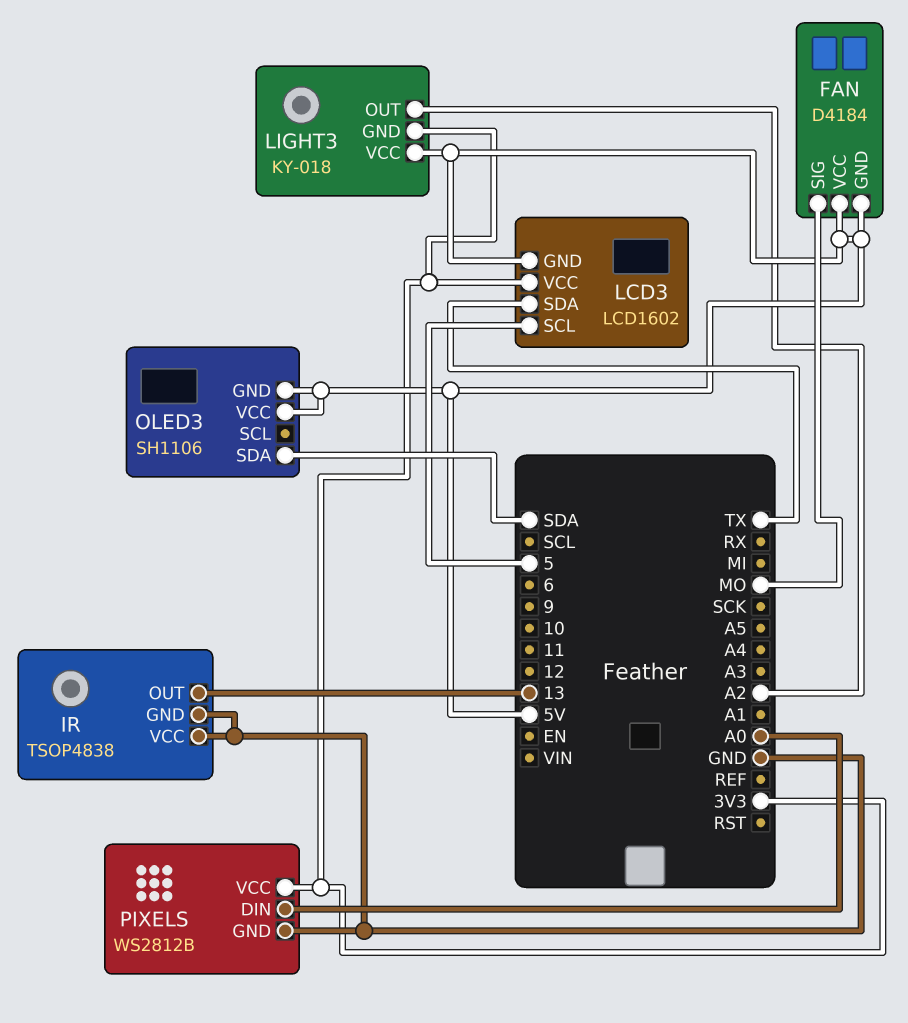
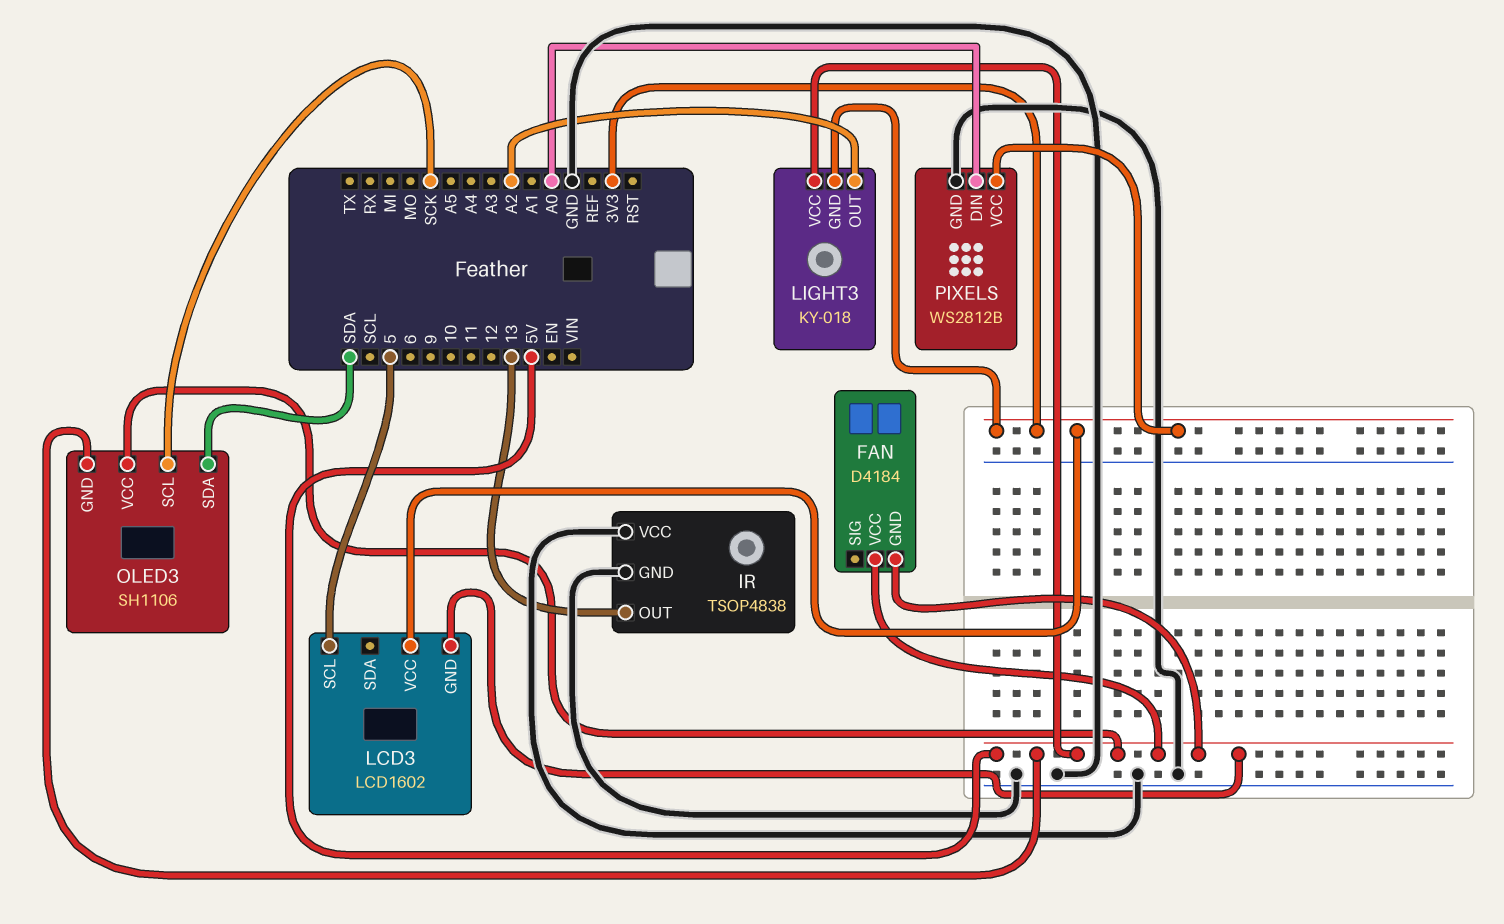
FAN pin SIG: MO -> none
LCD3 pin SDA: TX -> none
OLED3 pin SCL: none -> SCK

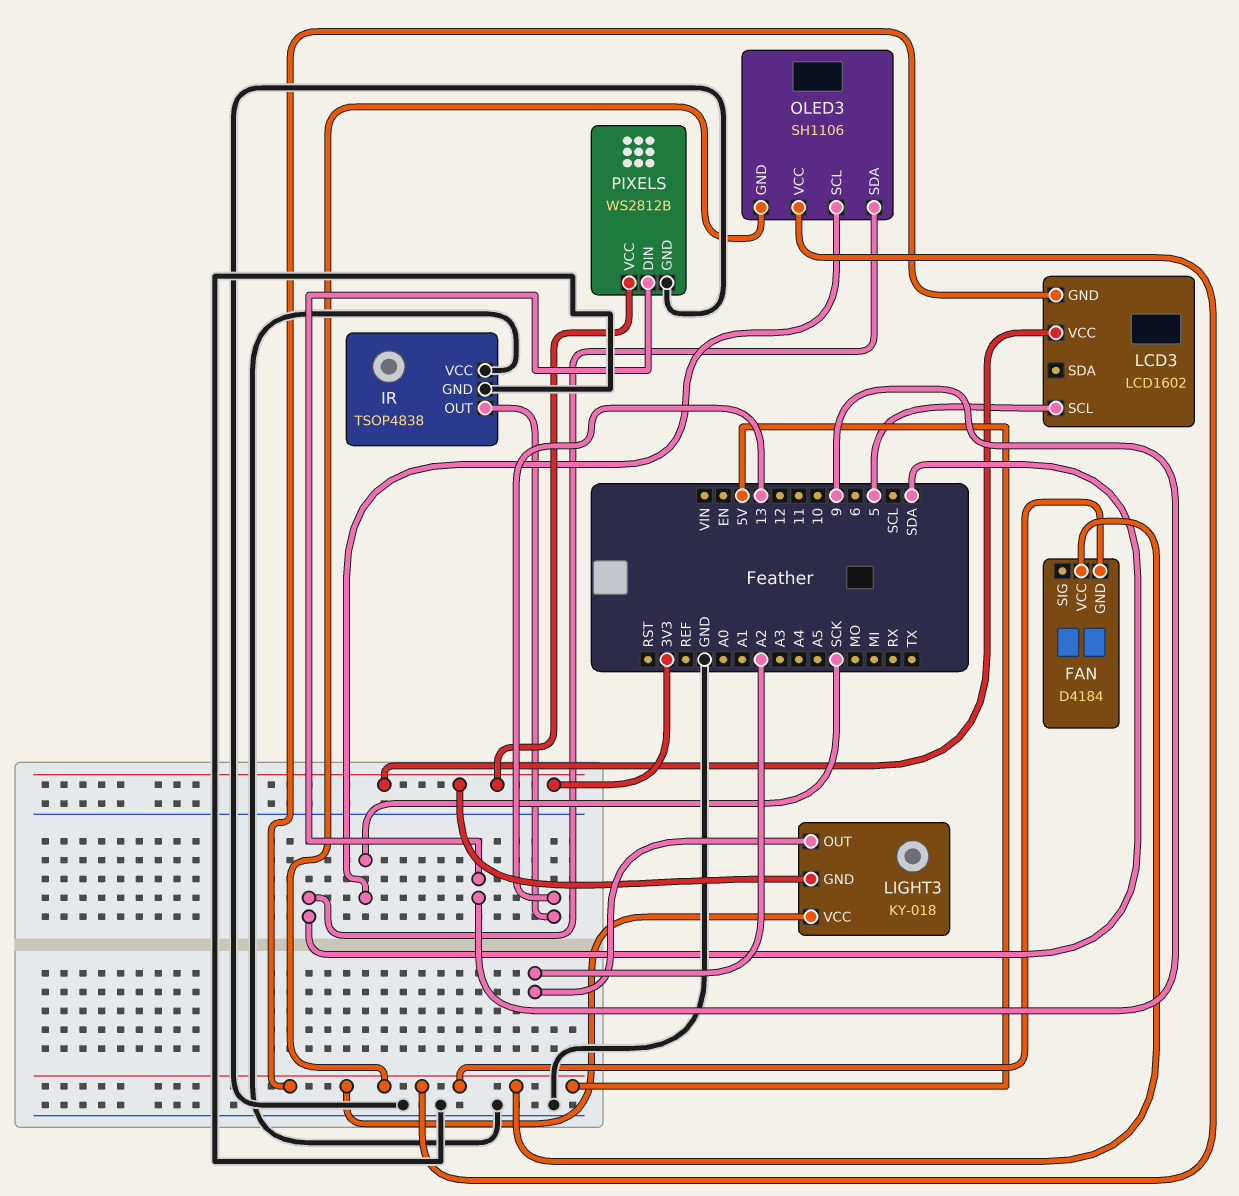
PIXELS pin DIN: A0 -> 9

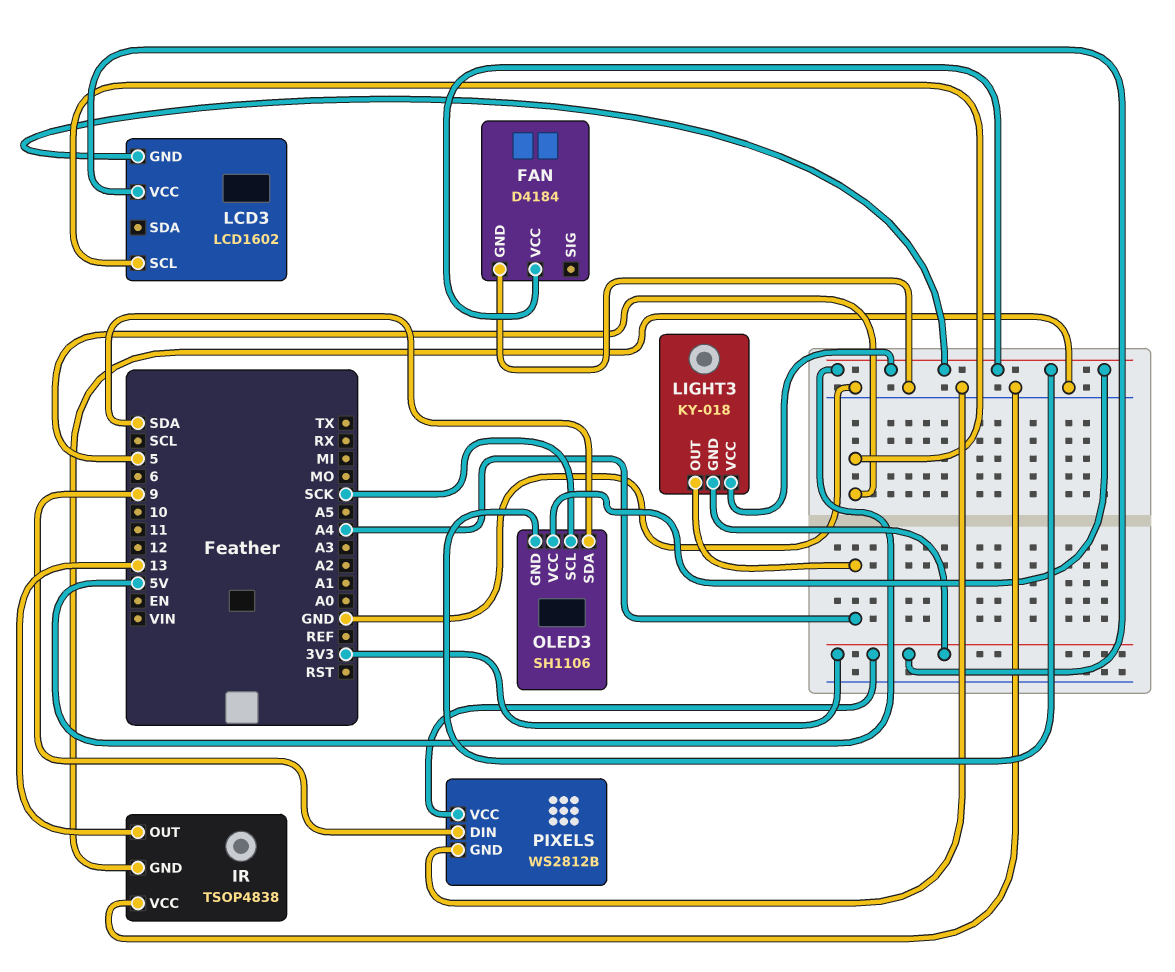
FAN pin GND: 5V -> GND
LIGHT3 pin OUT: A2 -> A4

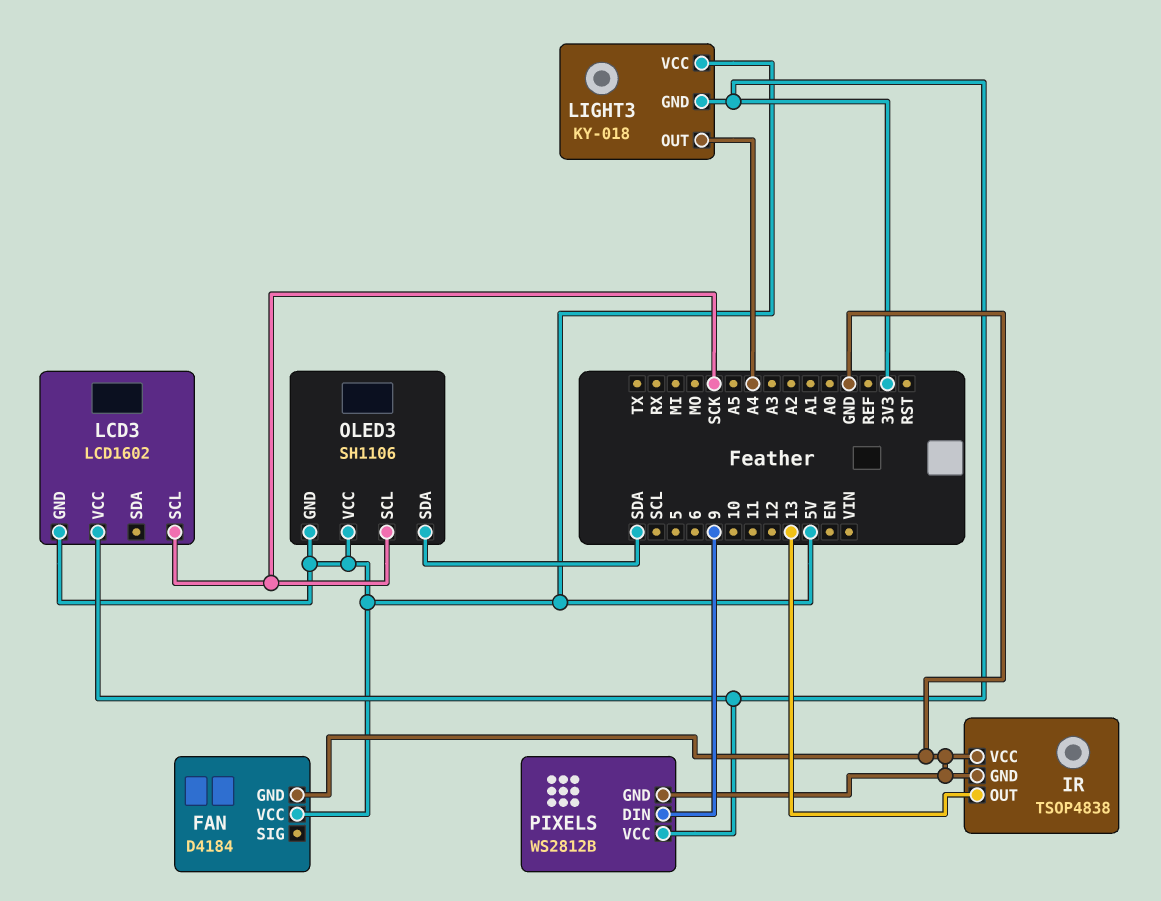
LCD3 pin SCL: 5 -> SCK

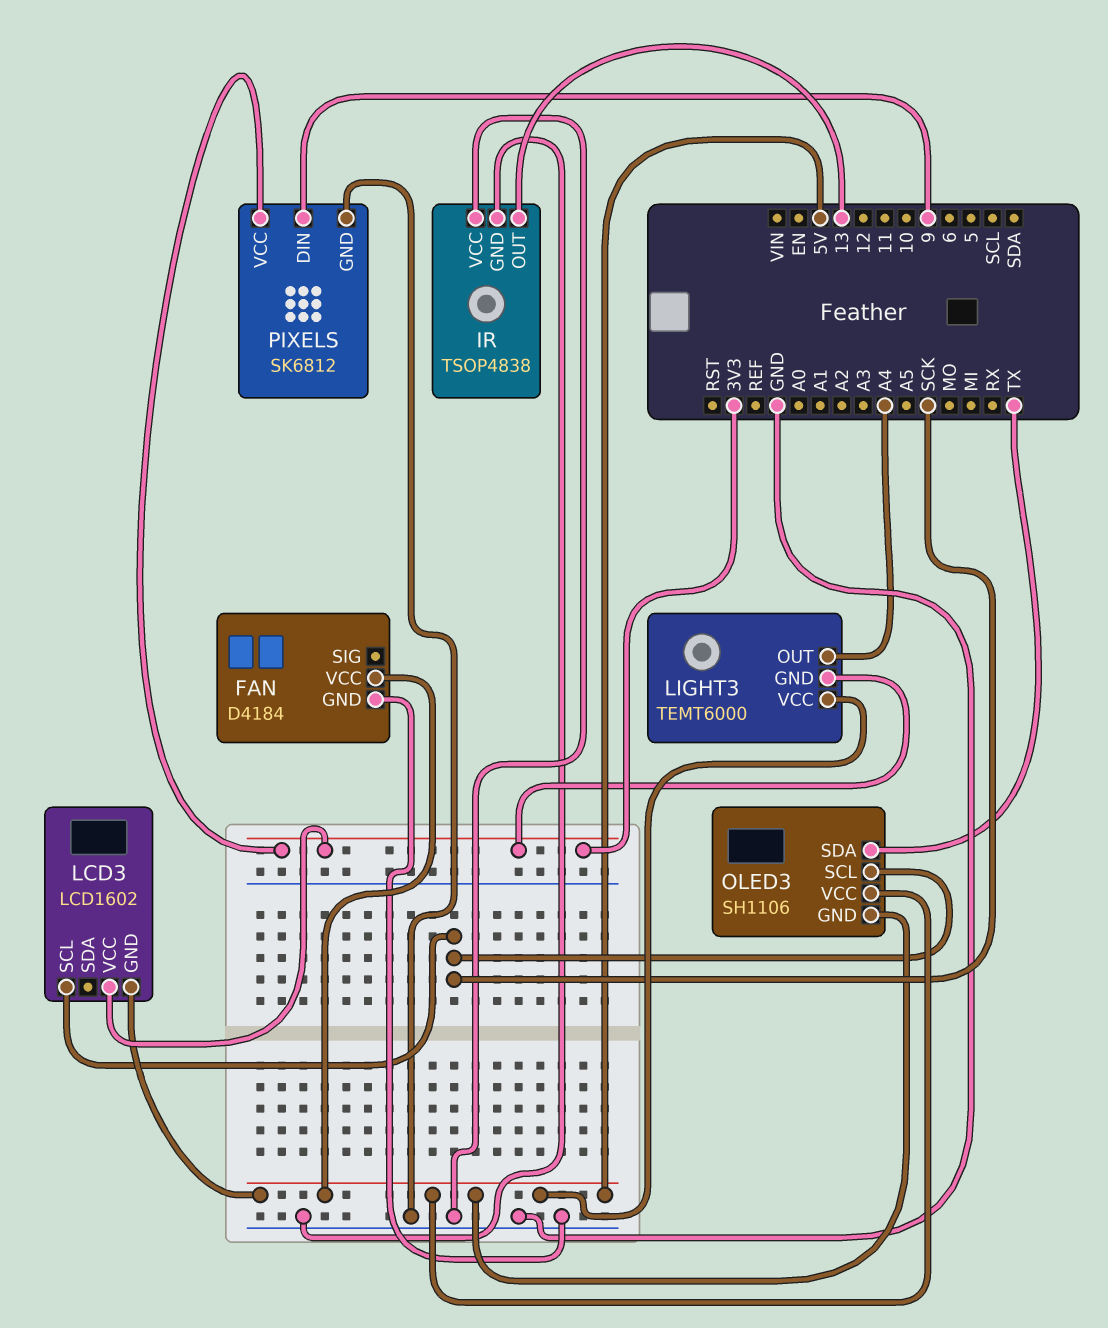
LIGHT3: KY-018 -> TEMT6000
OLED3 pin SDA: SDA -> TX
PIXELS: WS2812B -> SK6812

